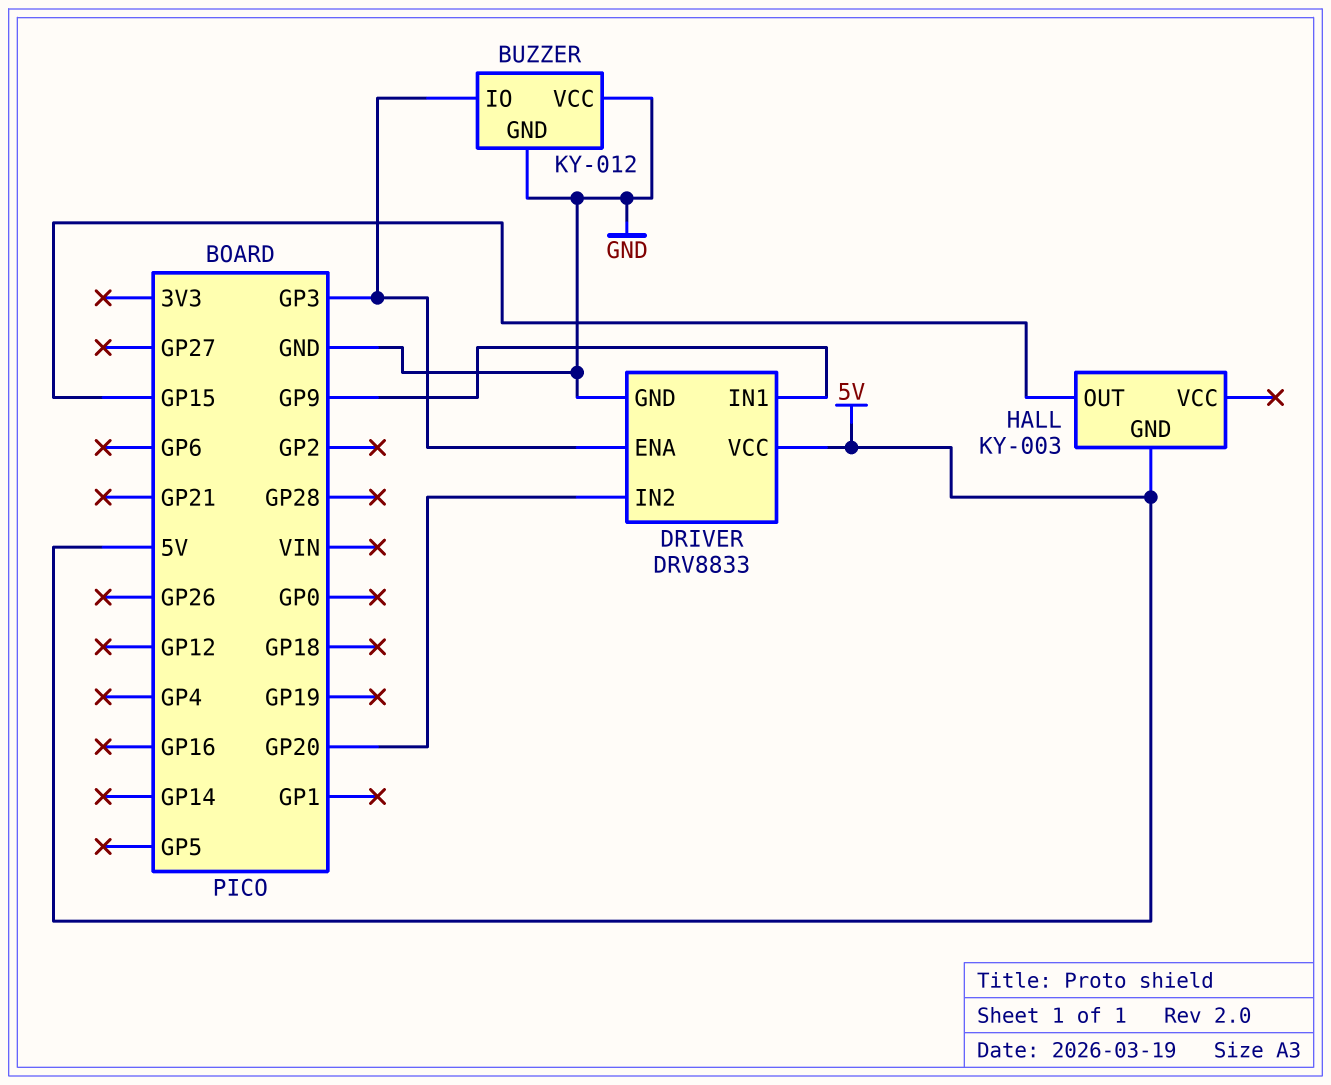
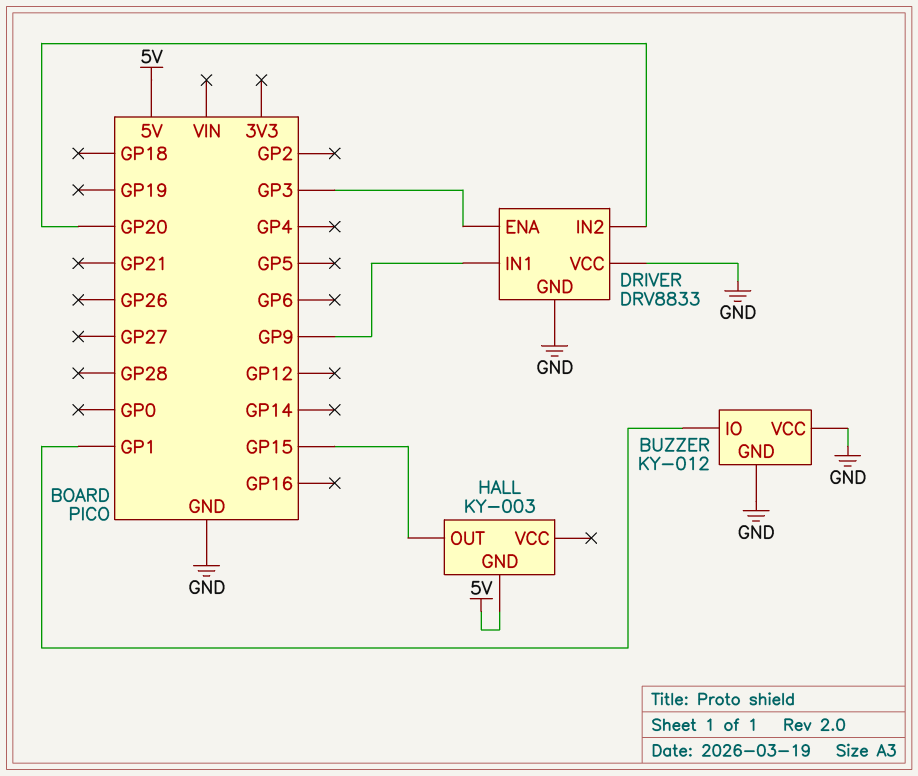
BUZZER pin IO: GP3 -> GP1
DRIVER pin VCC: 5V -> GND

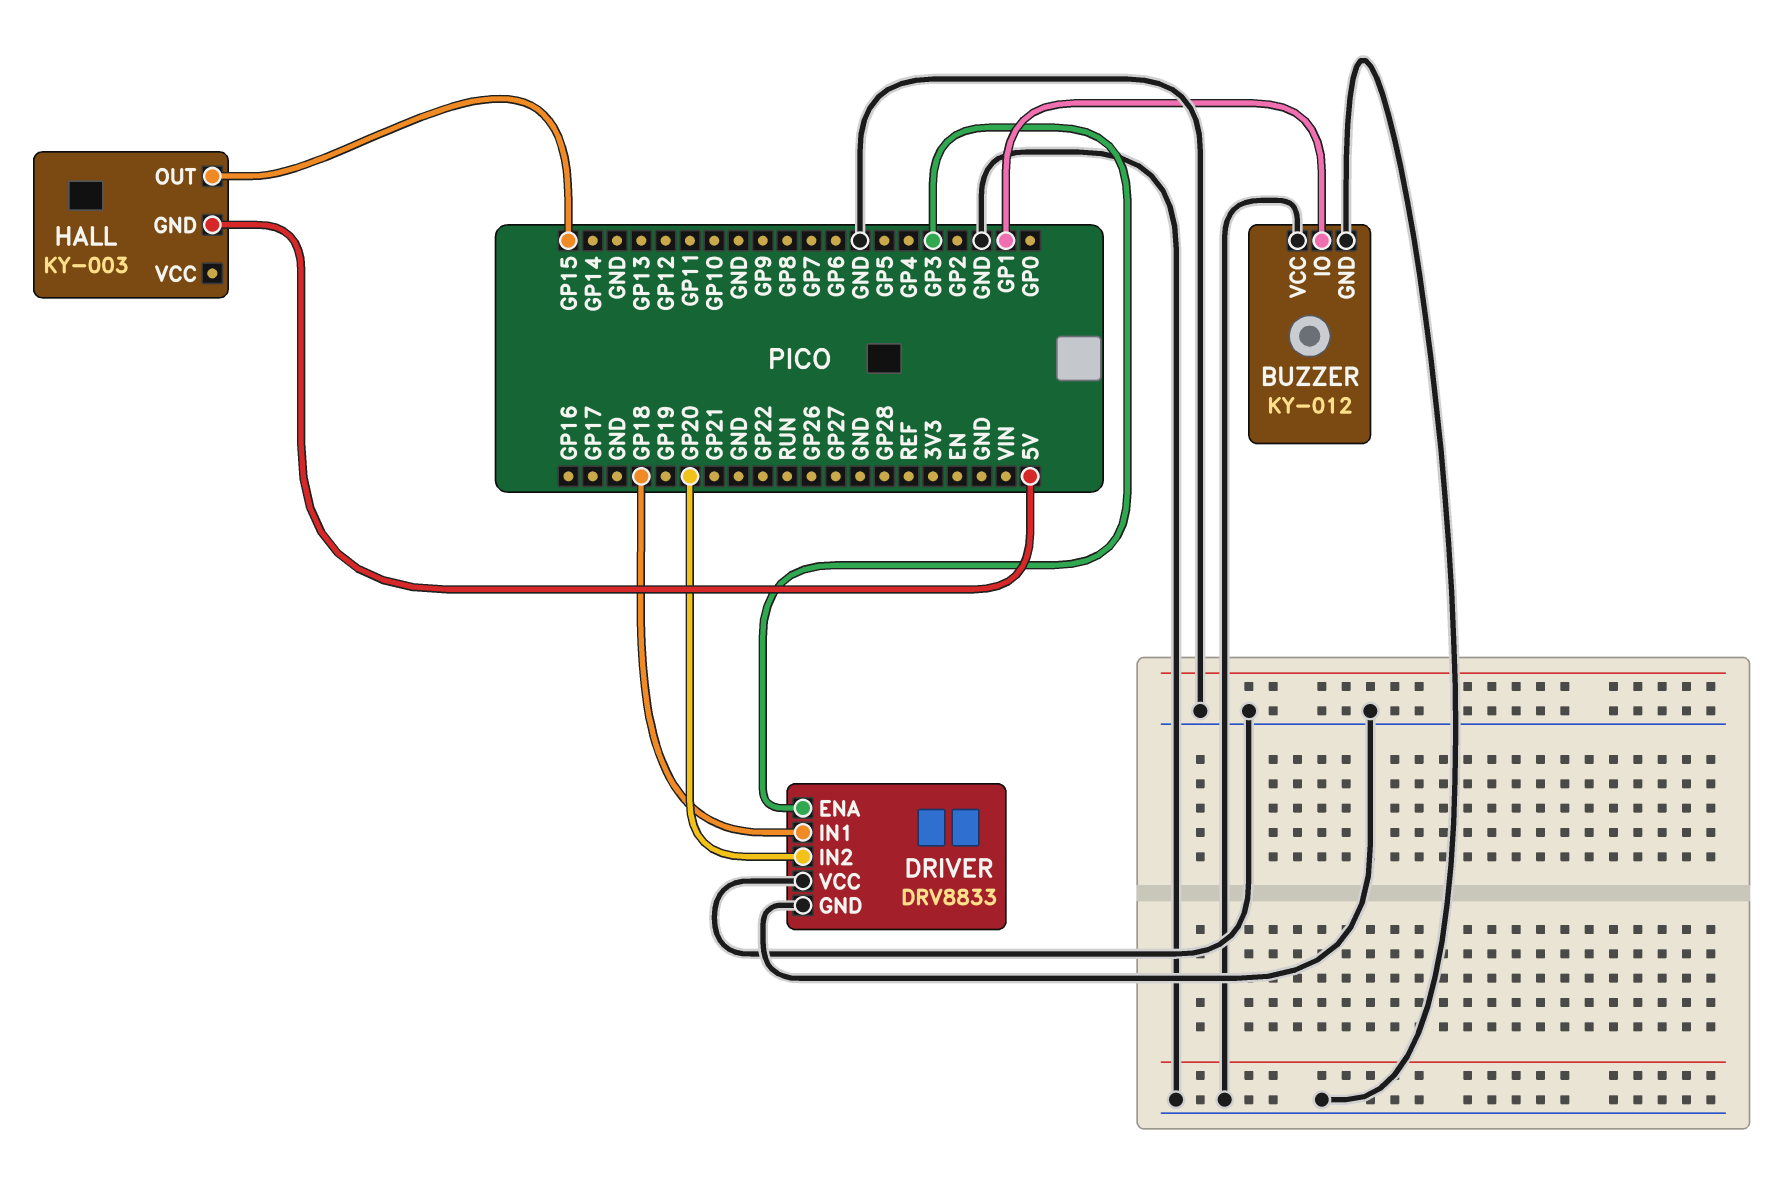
DRIVER pin IN1: GP9 -> GP18

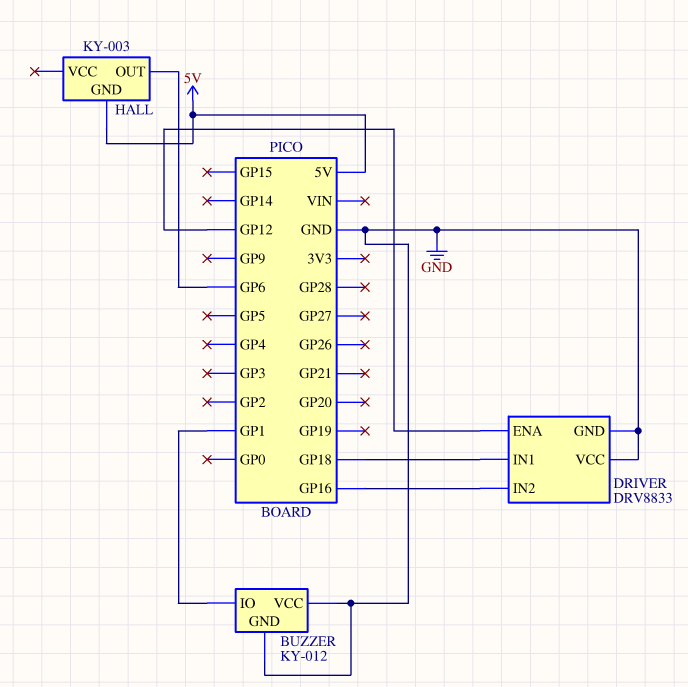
DRIVER pin ENA: GP3 -> GP12
DRIVER pin IN2: GP20 -> GP16
HALL pin OUT: GP15 -> GP6

